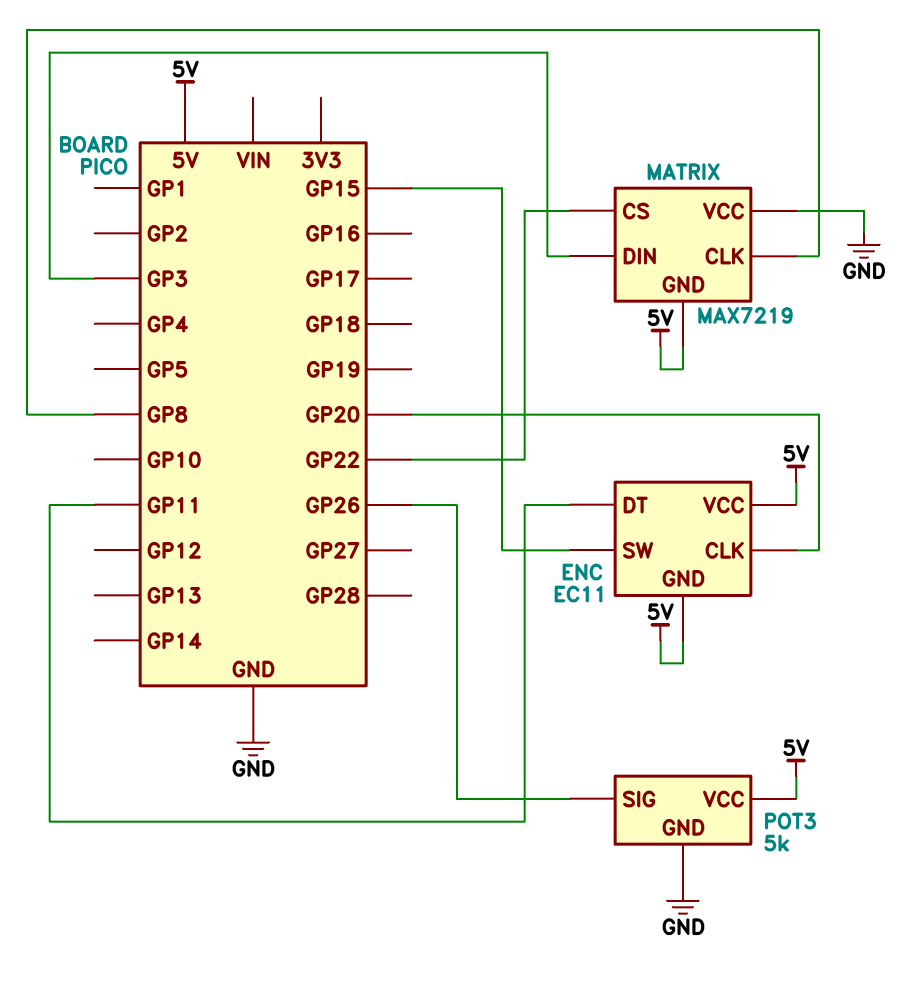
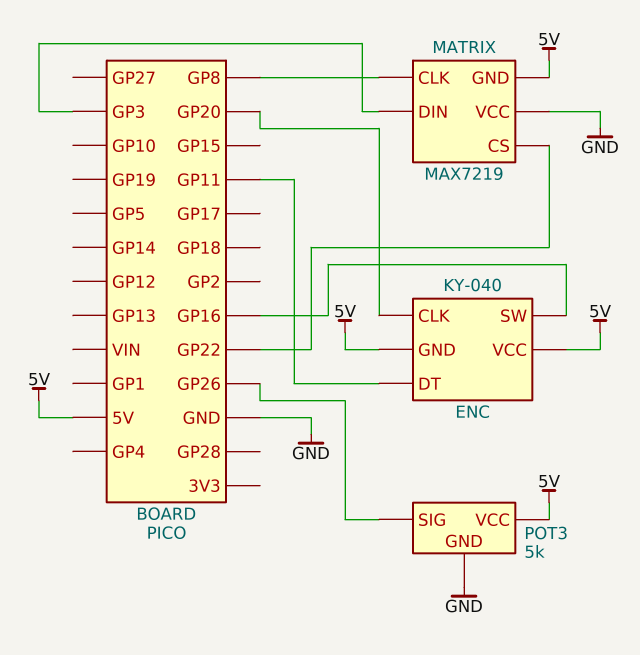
ENC: EC11 -> KY-040
ENC pin SW: GP15 -> GP16

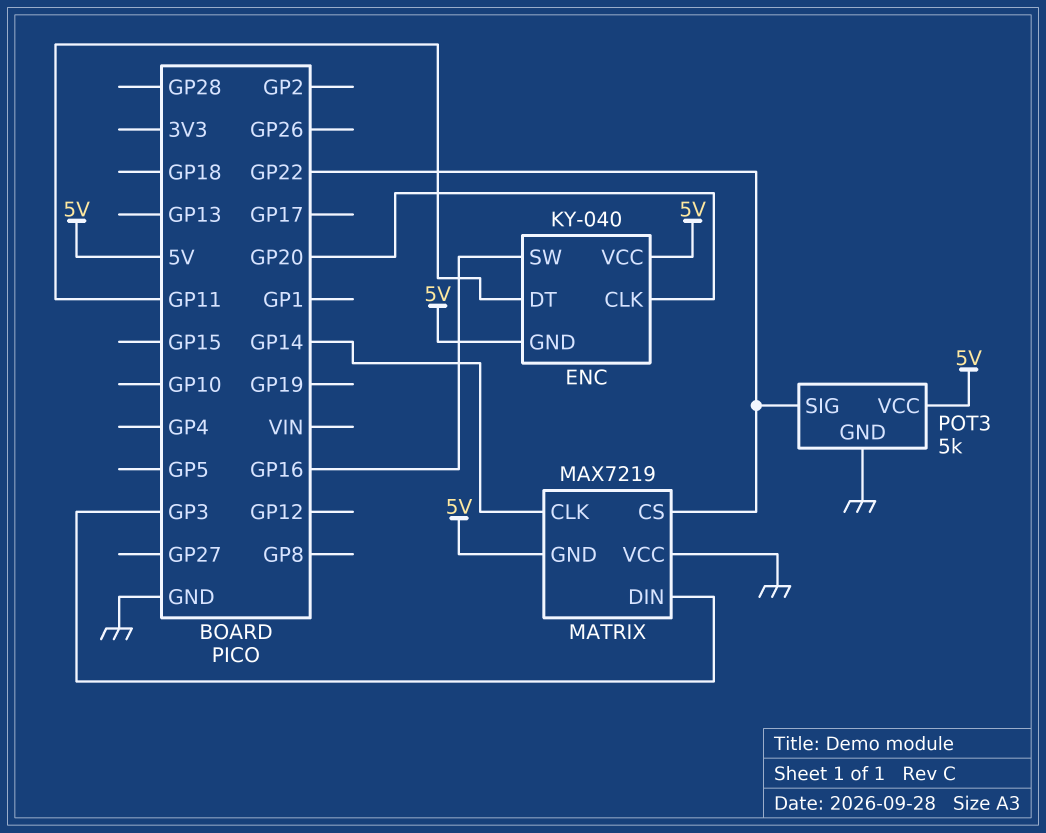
MATRIX pin CLK: GP8 -> GP14
POT3 pin SIG: GP26 -> GP22

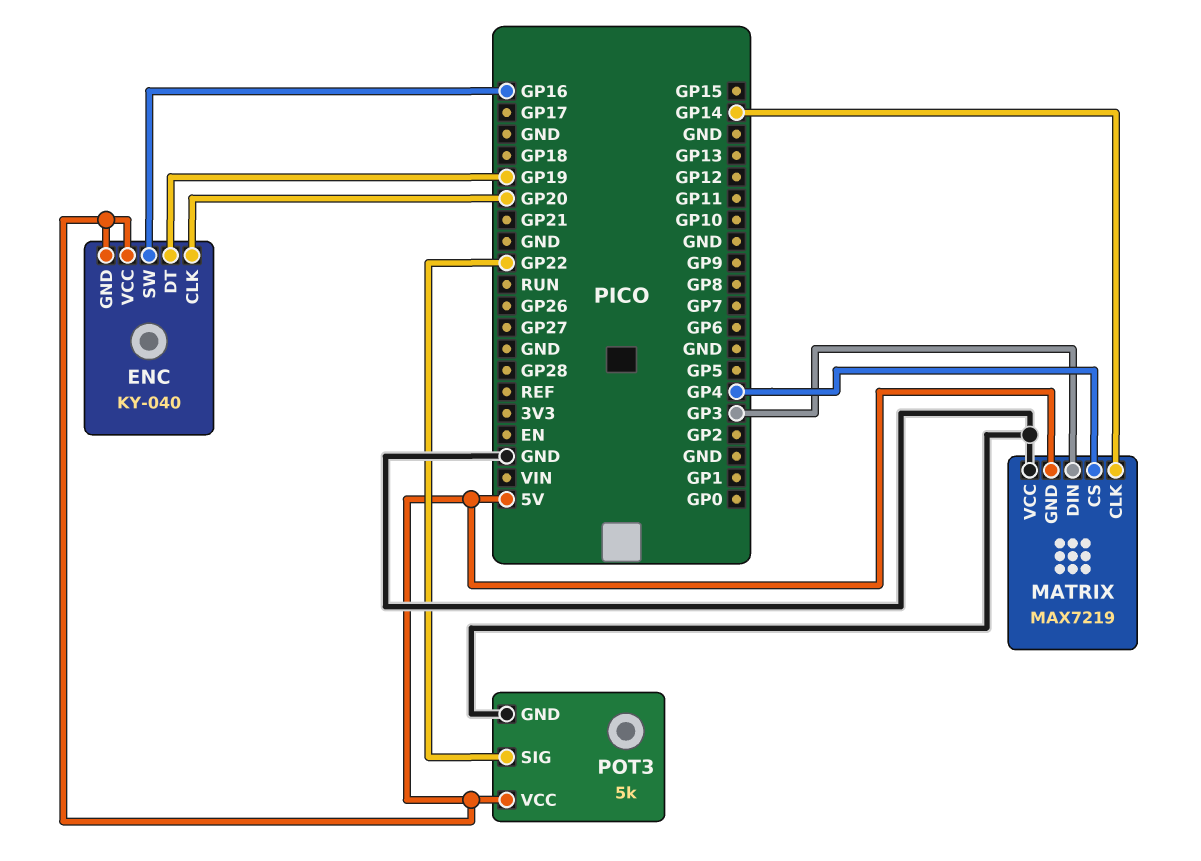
ENC pin DT: GP11 -> GP19
MATRIX pin CS: GP22 -> GP4

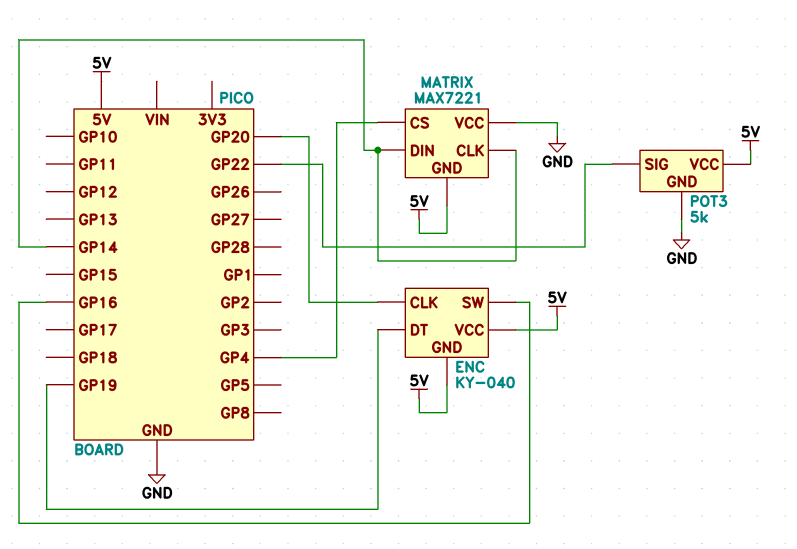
MATRIX: MAX7219 -> MAX7221
MATRIX pin DIN: GP3 -> GP14

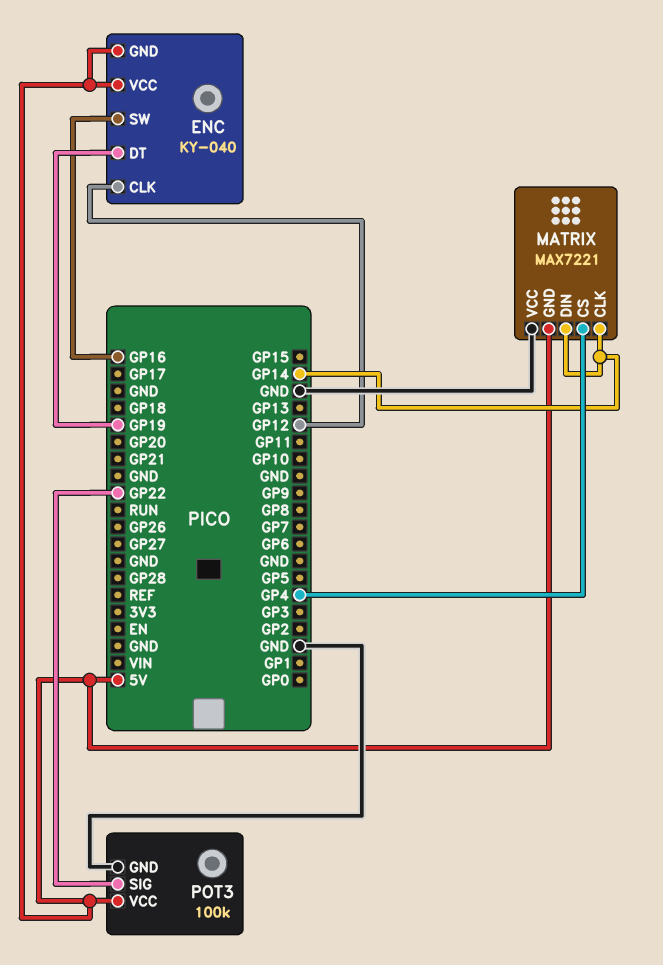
ENC pin CLK: GP20 -> GP12
POT3: 5k -> 100k

